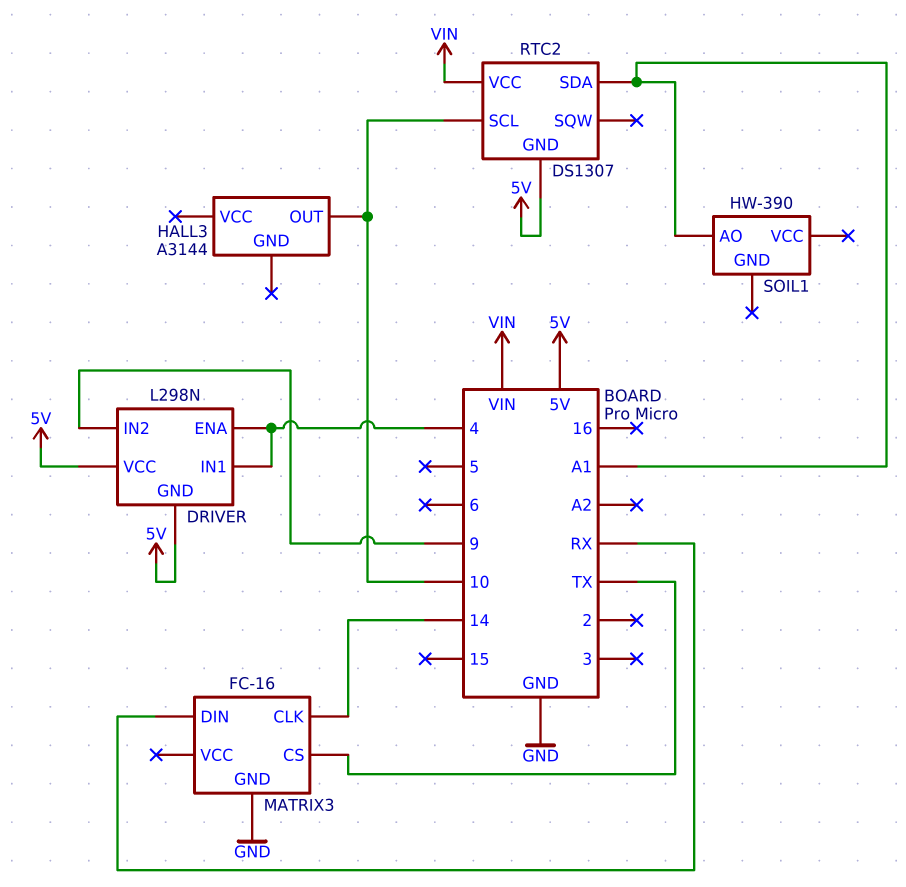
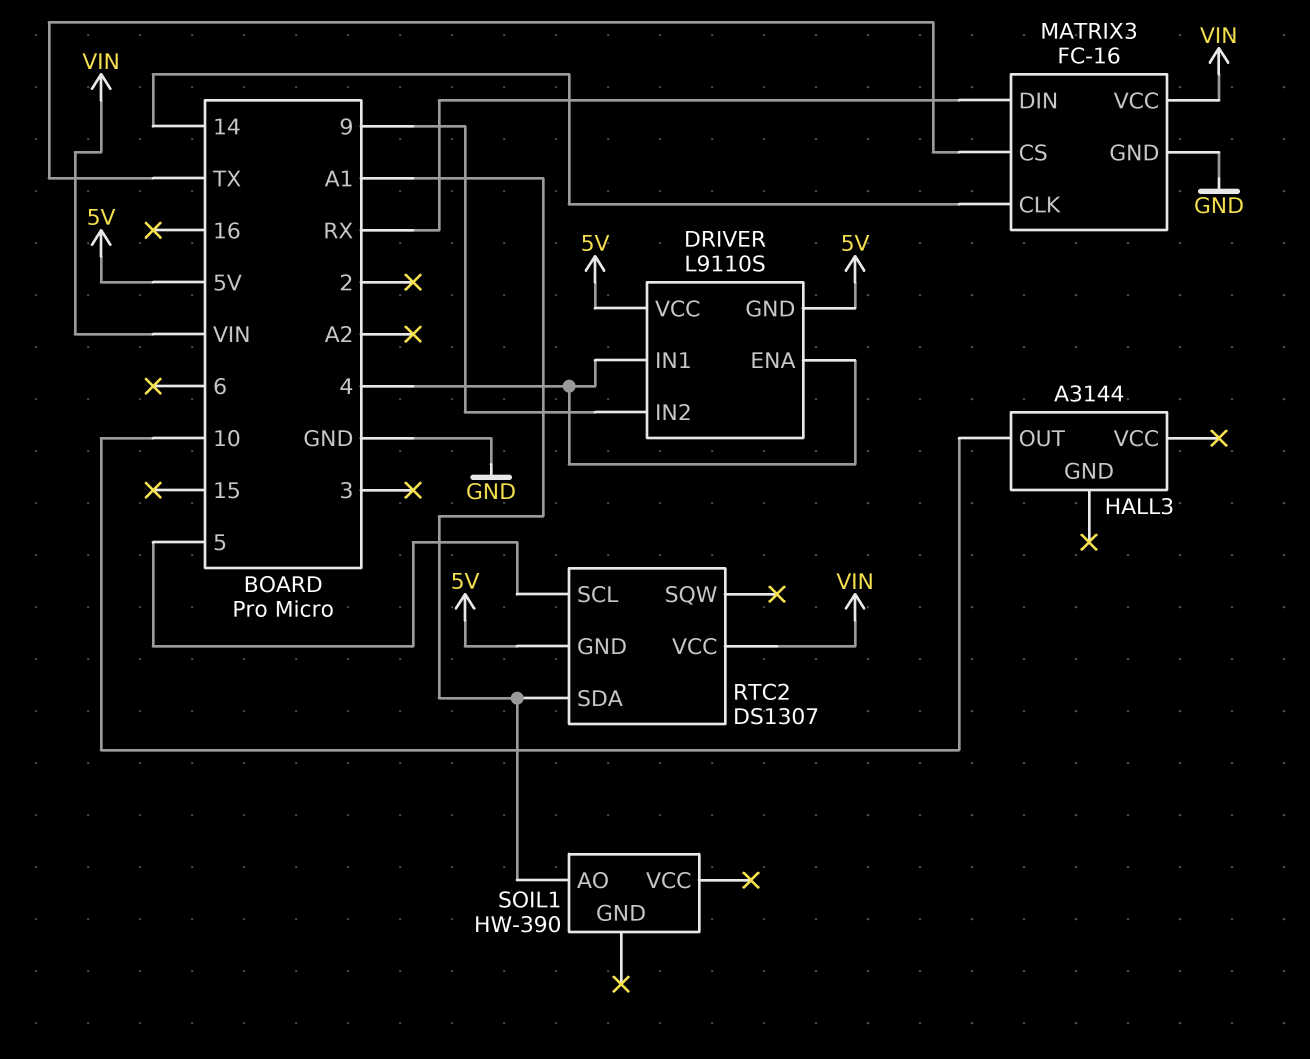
DRIVER: L298N -> L9110S
MATRIX3 pin VCC: none -> VIN
RTC2 pin SCL: 10 -> 5

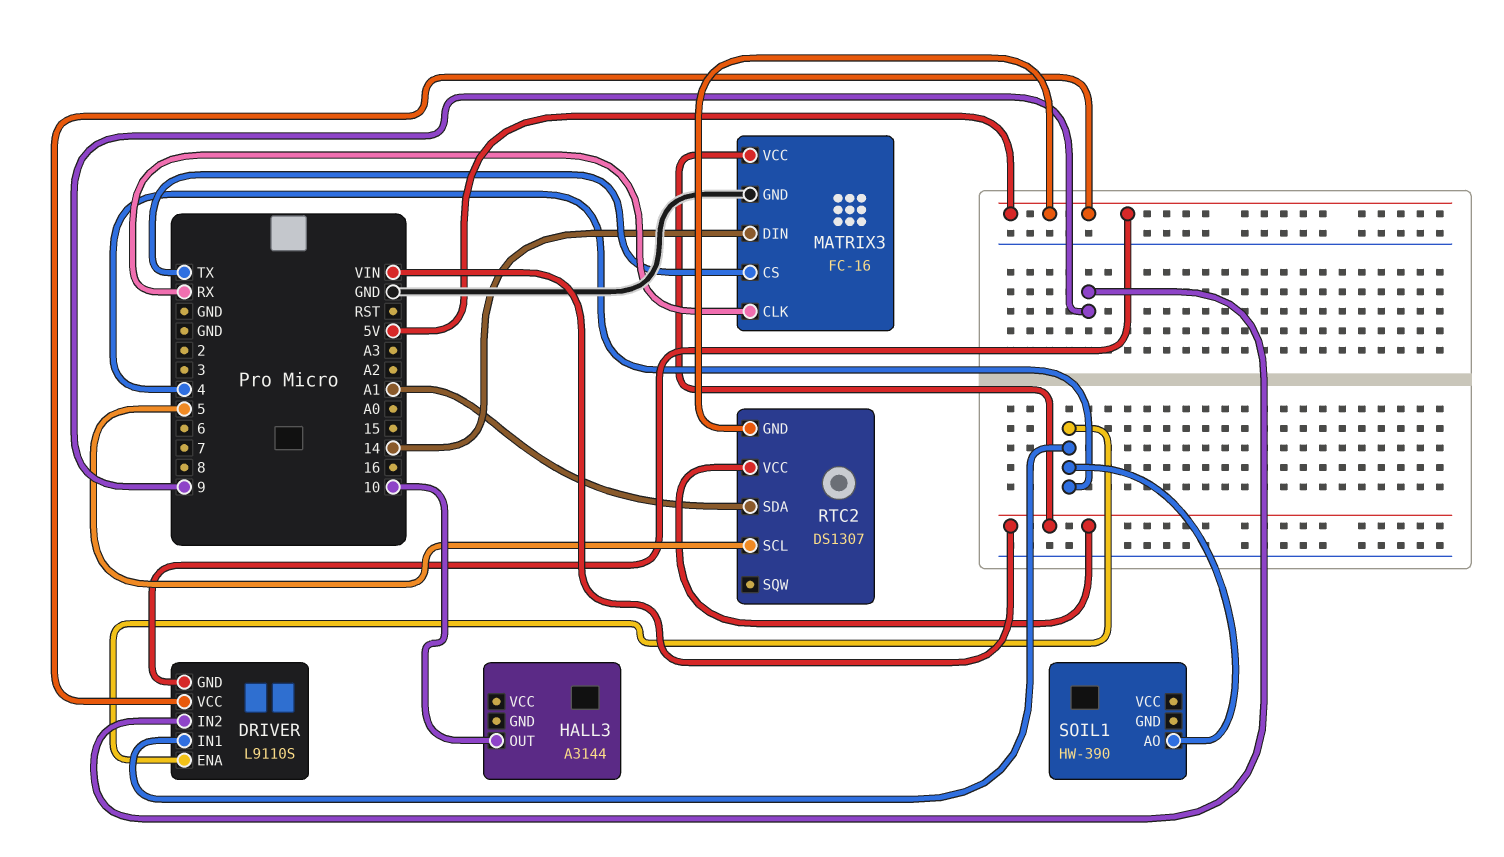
MATRIX3 pin CLK: 14 -> RX
MATRIX3 pin DIN: RX -> 14
SOIL1 pin AO: A1 -> 4

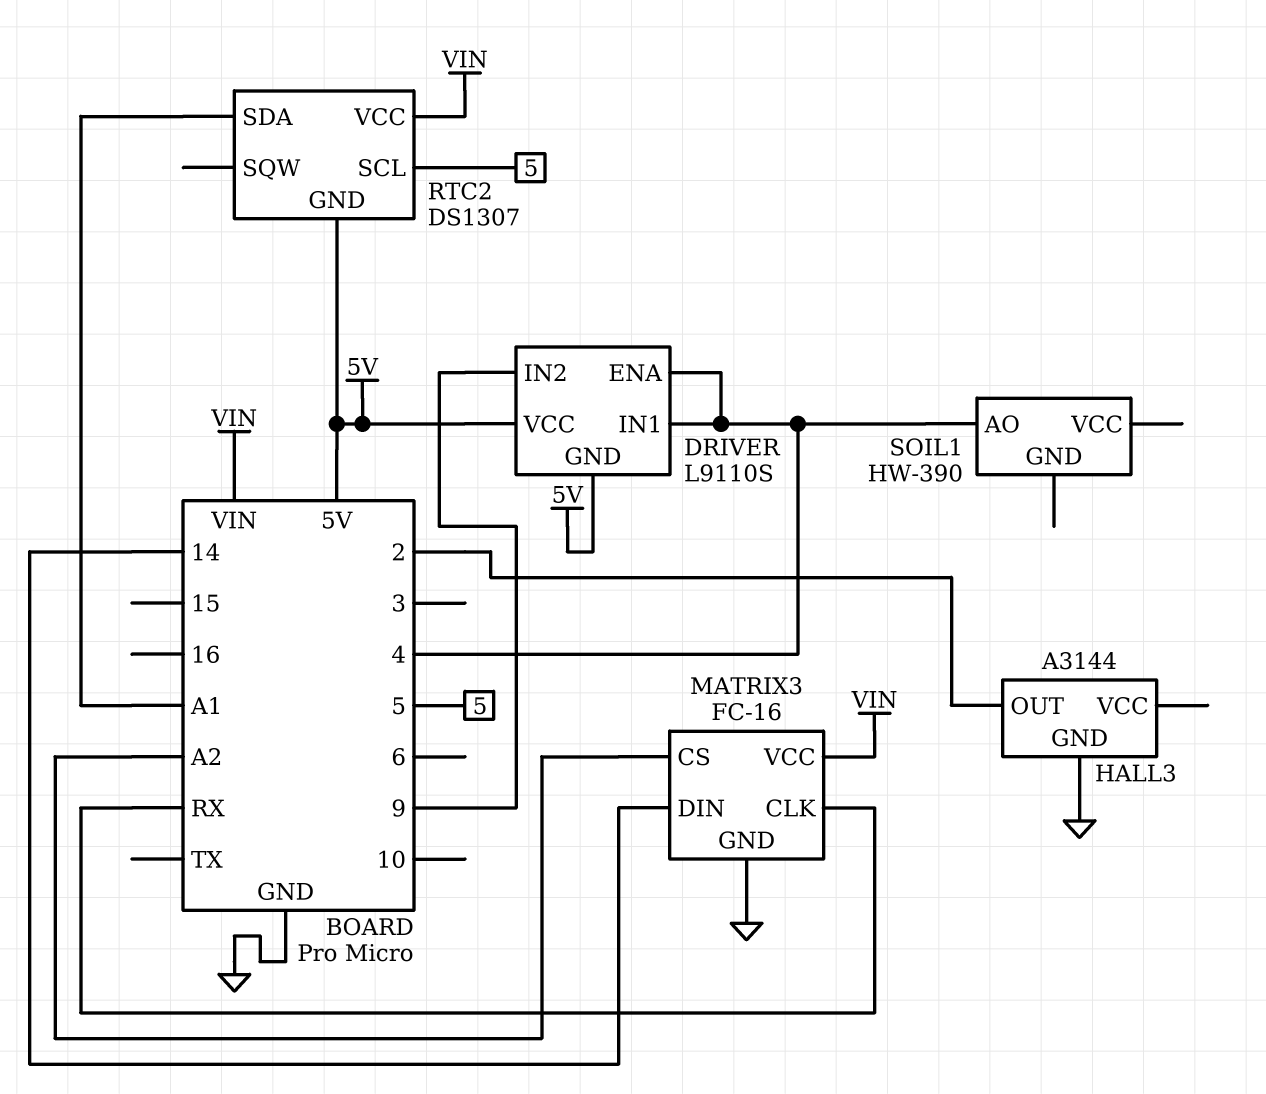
HALL3 pin GND: none -> GND
HALL3 pin OUT: 10 -> 2
MATRIX3 pin CS: TX -> A2

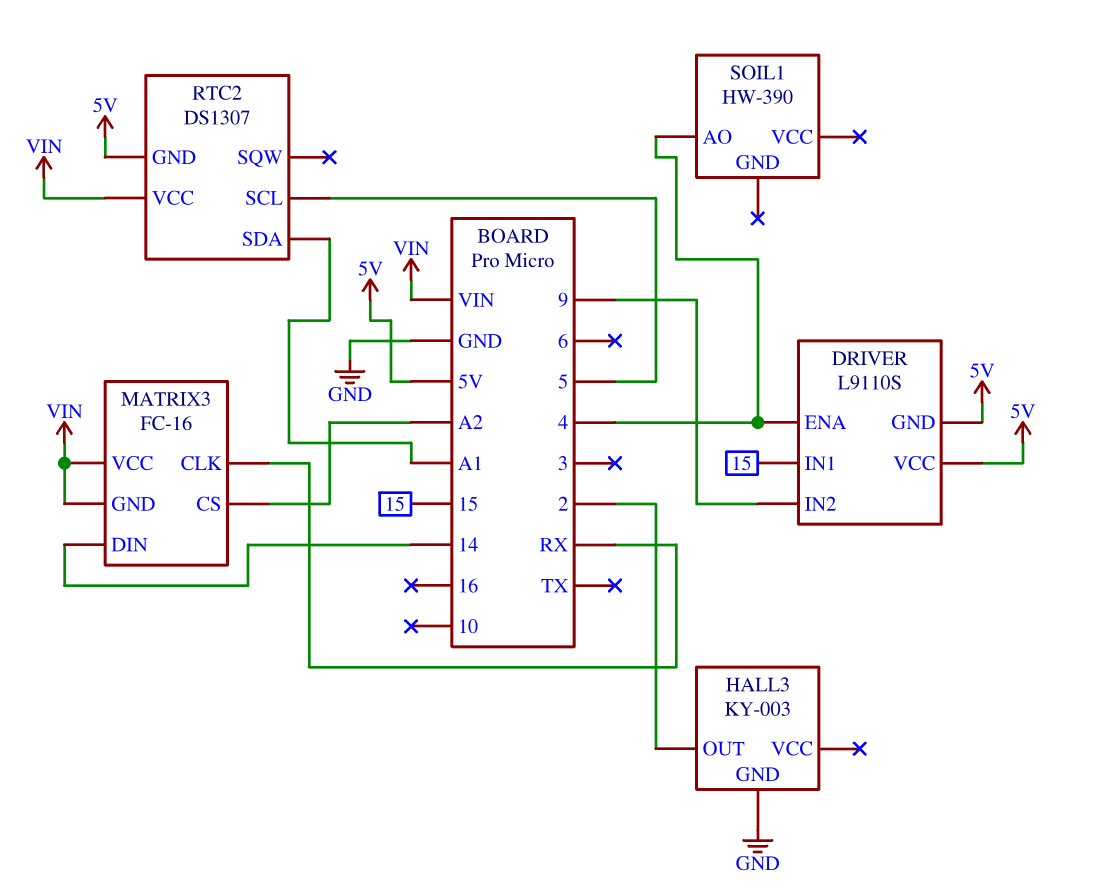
DRIVER pin IN1: 4 -> 15
HALL3: A3144 -> KY-003
MATRIX3 pin GND: GND -> VIN

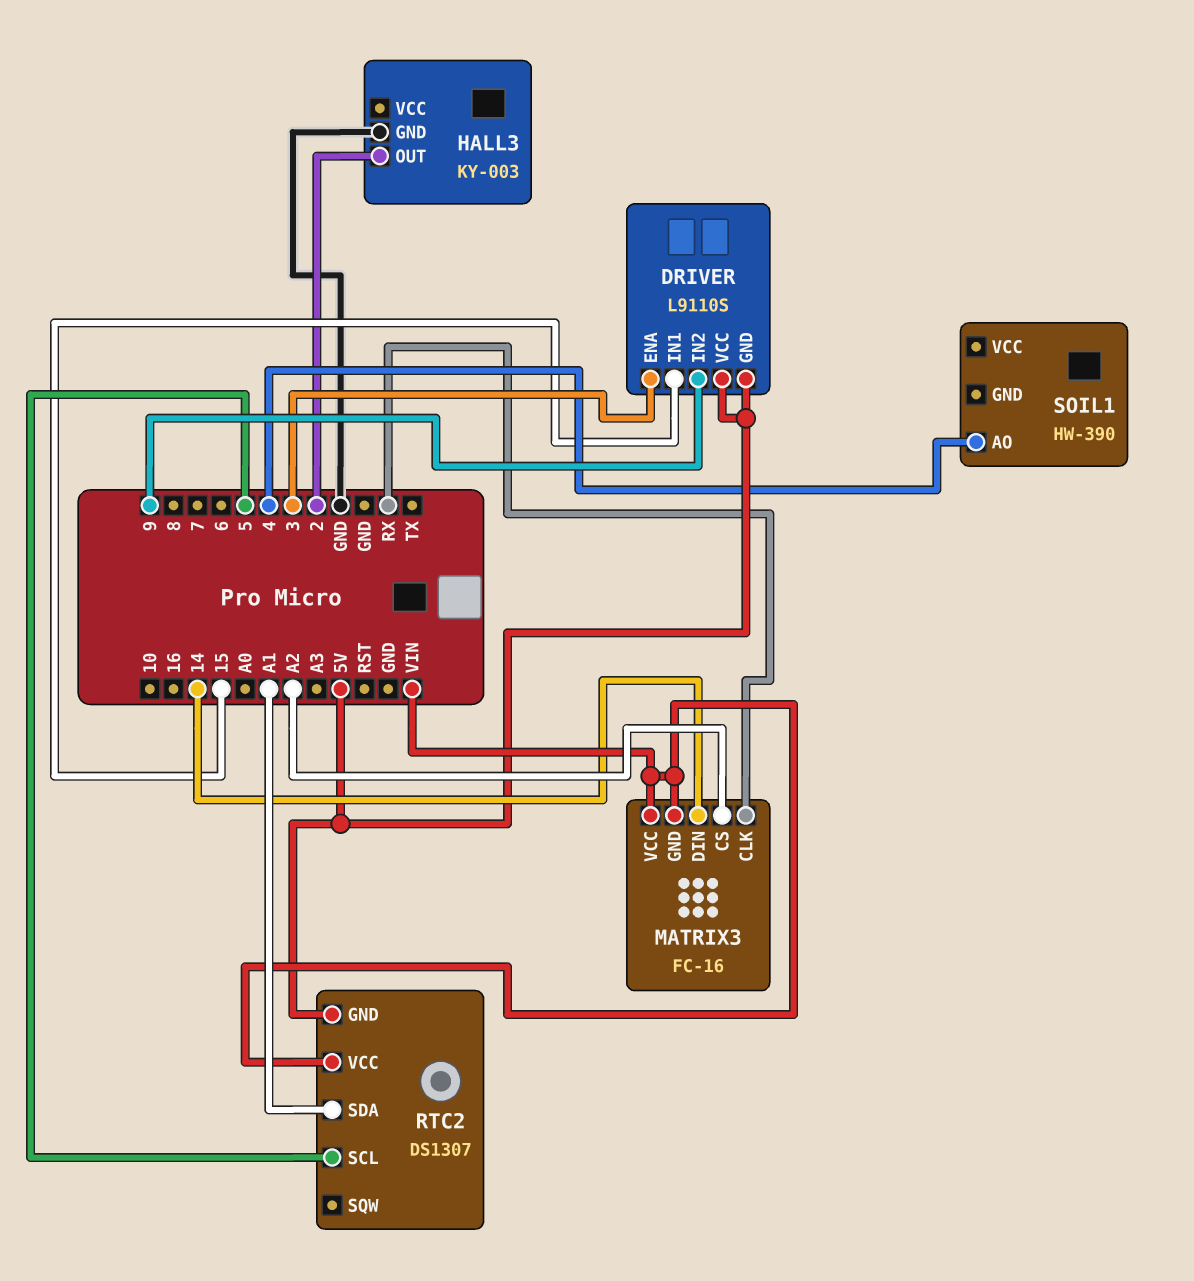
DRIVER pin ENA: 4 -> 3

